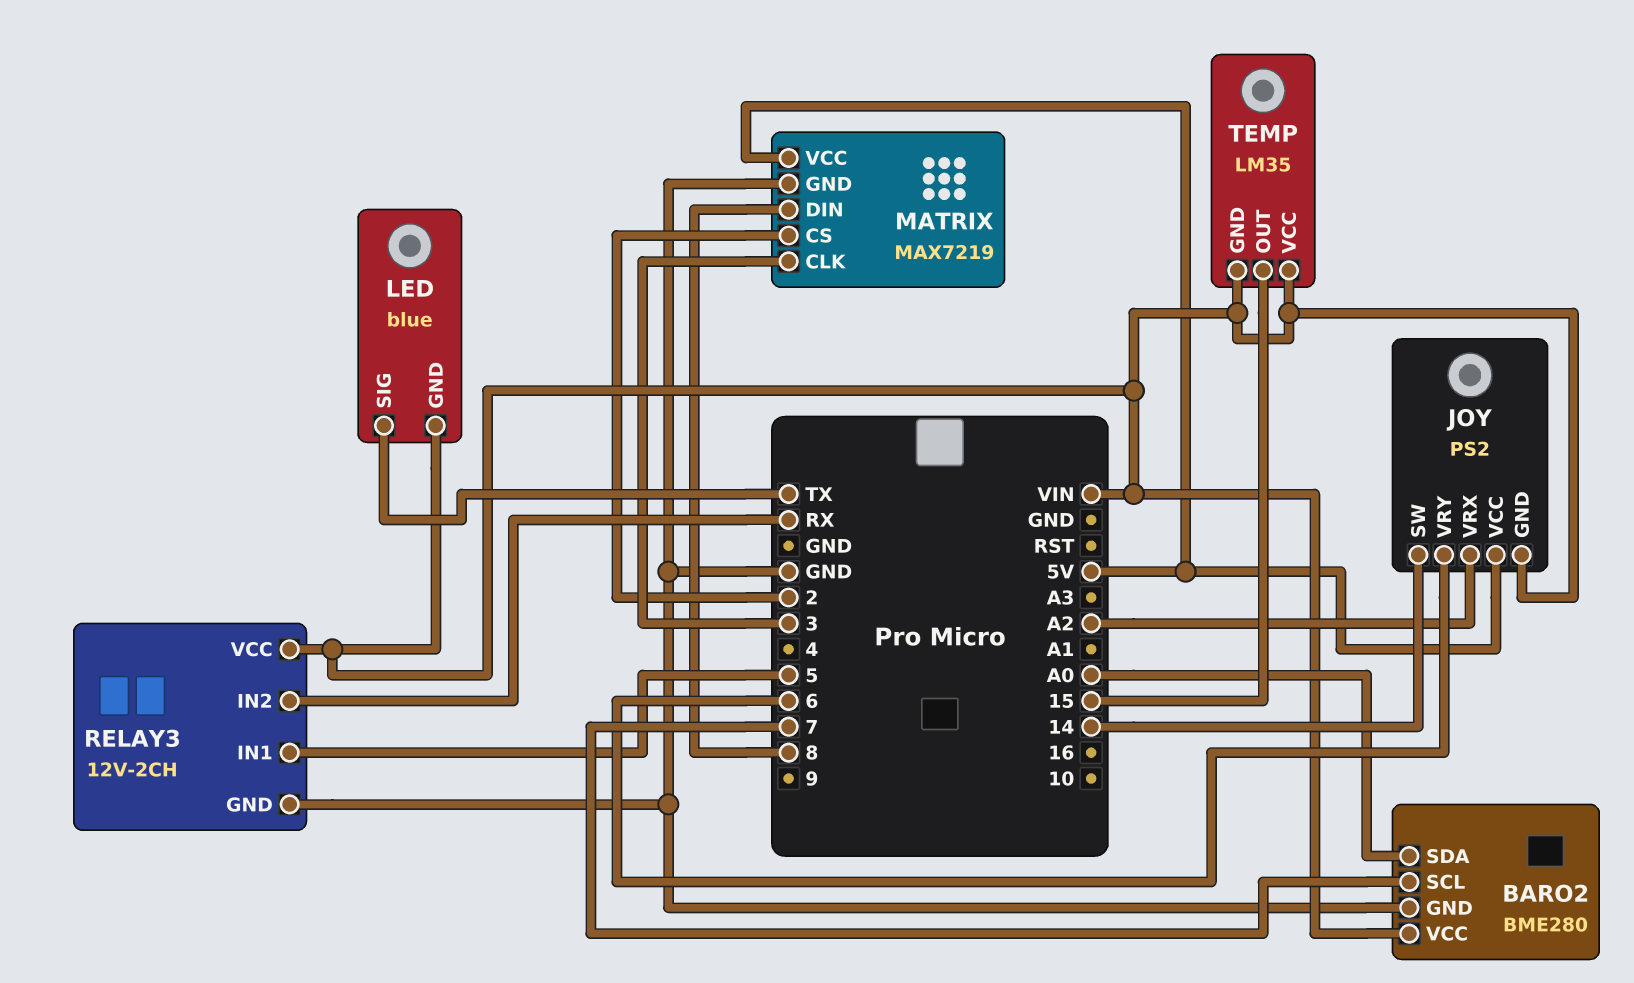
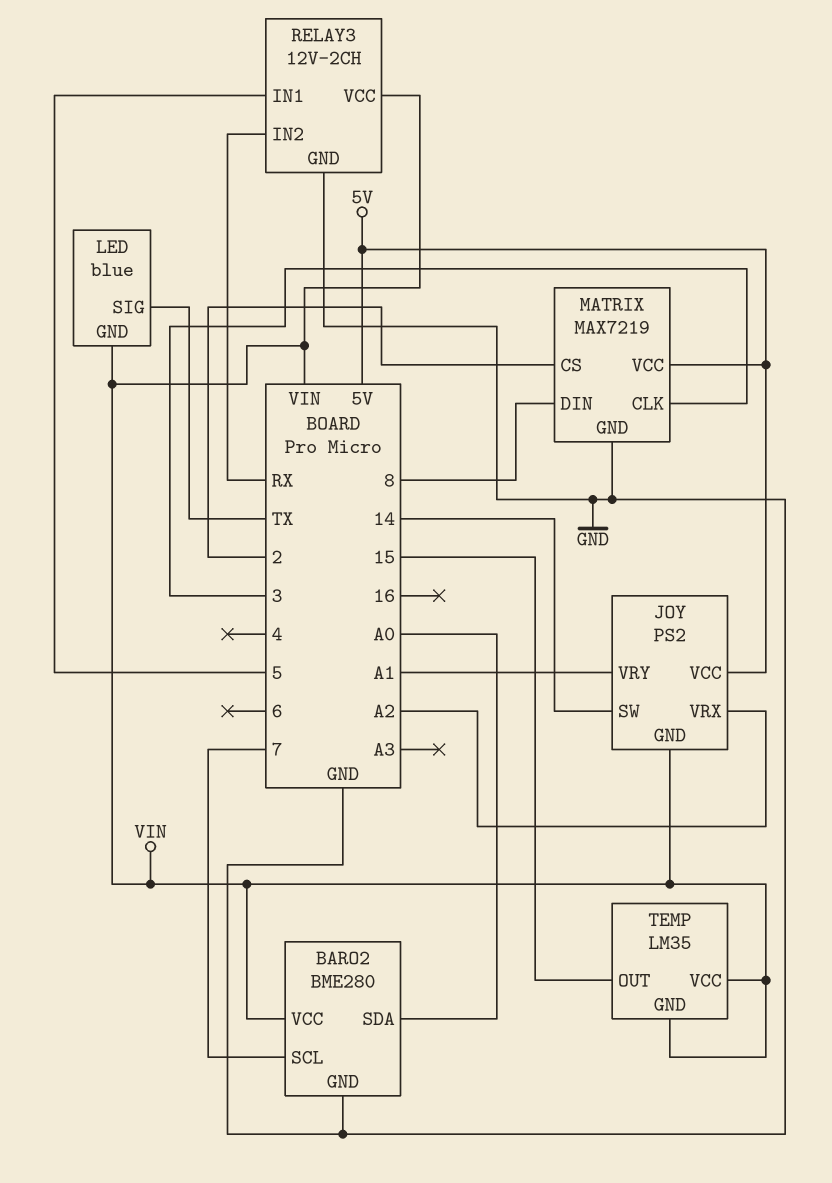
JOY pin VRY: 6 -> A1

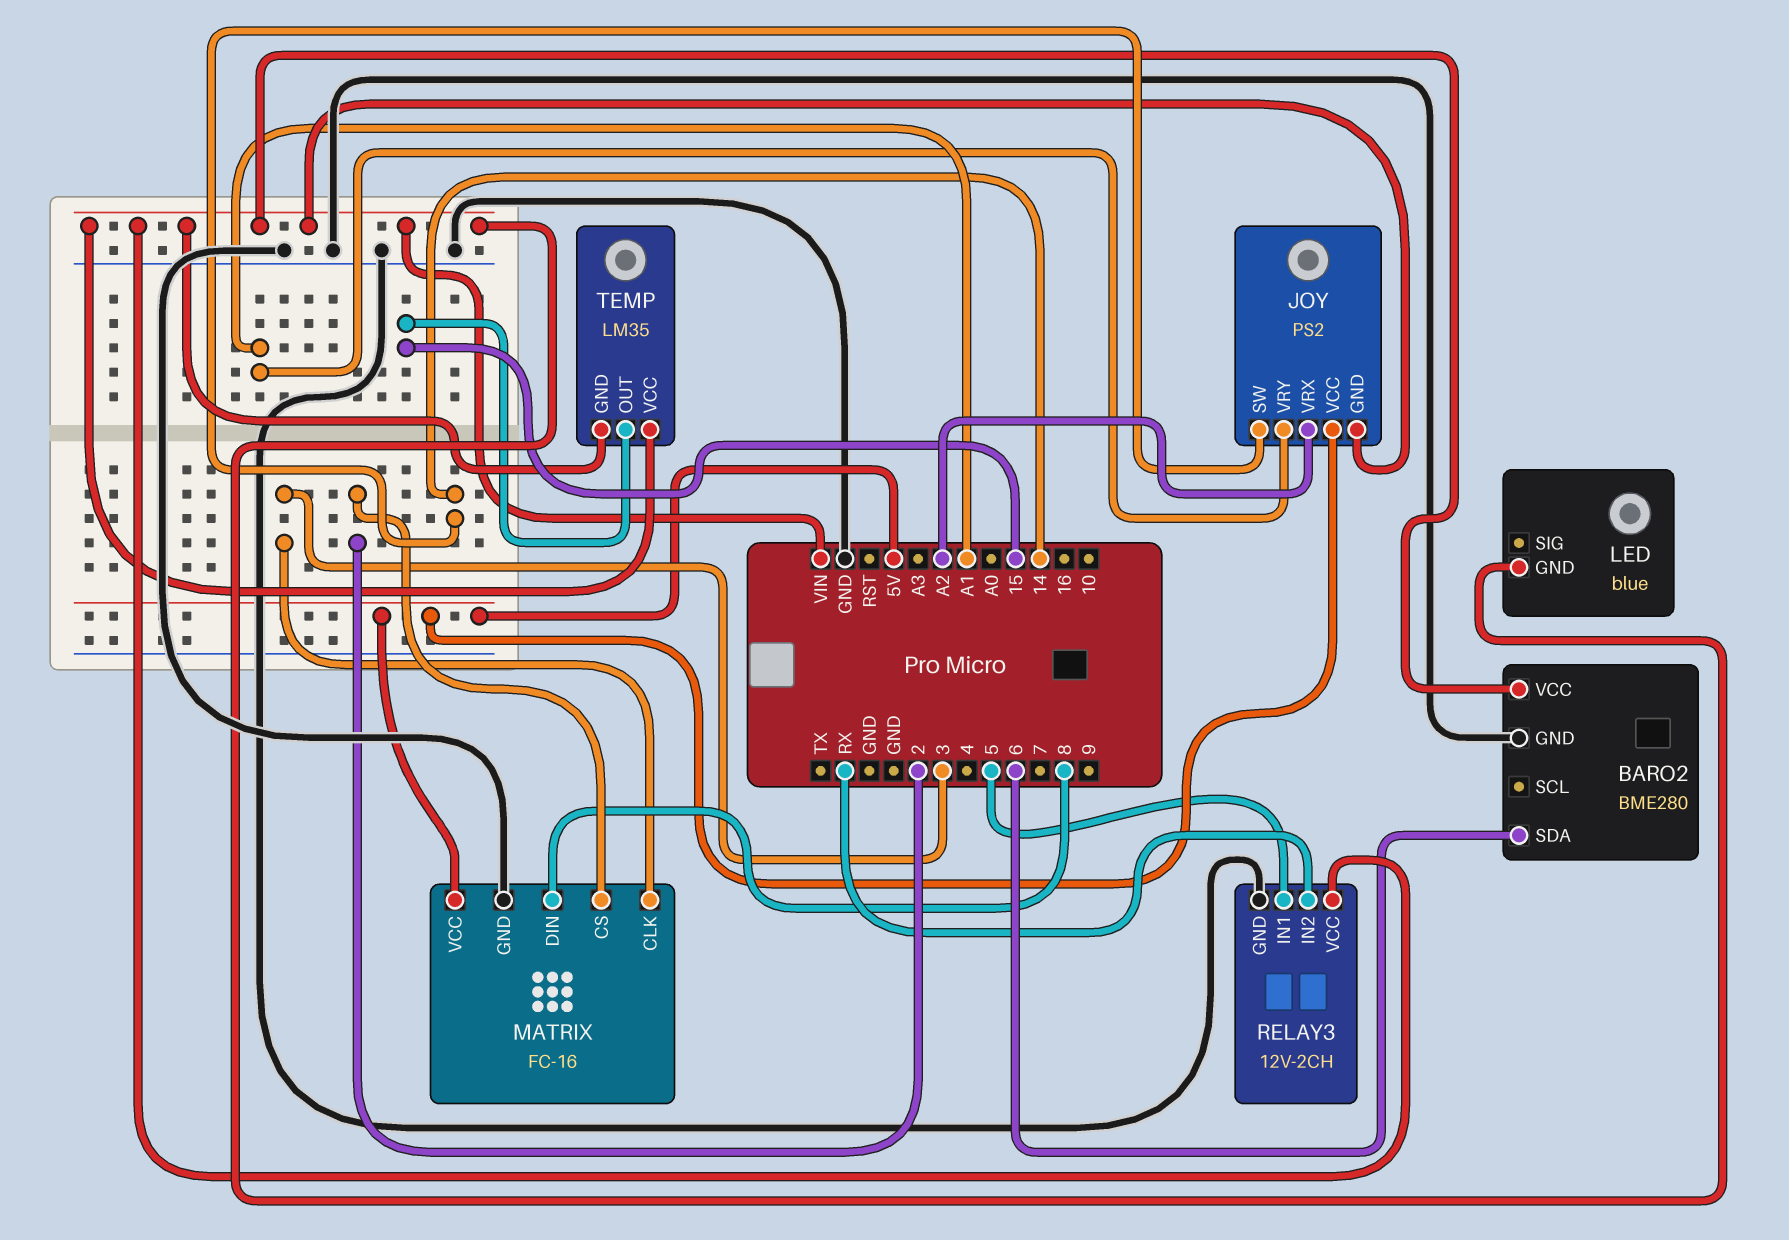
BARO2 pin SCL: 7 -> none
BARO2 pin SDA: A0 -> 6
LED pin SIG: TX -> none
MATRIX: MAX7219 -> FC-16

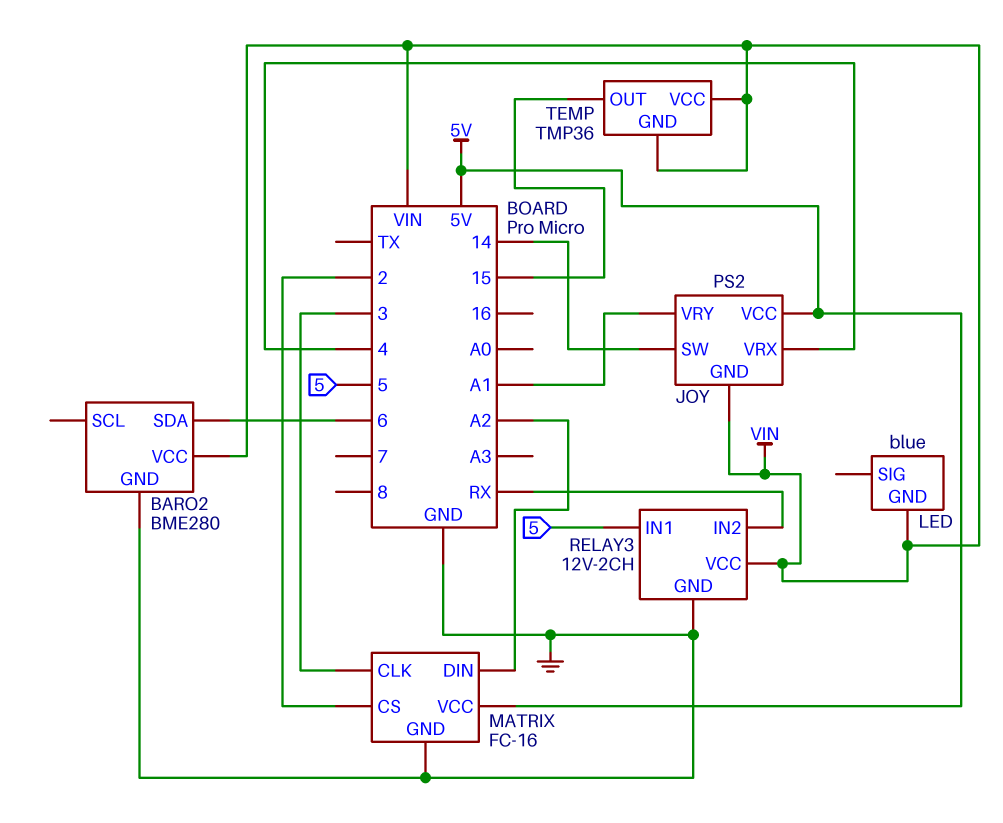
JOY pin VRX: A2 -> 4
MATRIX pin DIN: 8 -> A2
TEMP: LM35 -> TMP36

